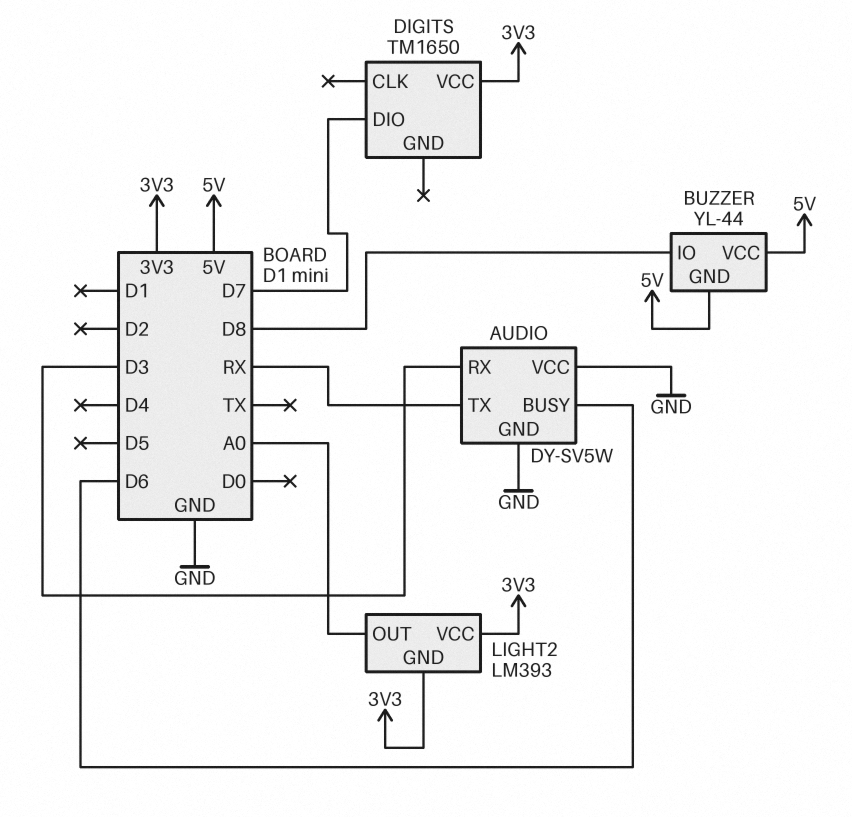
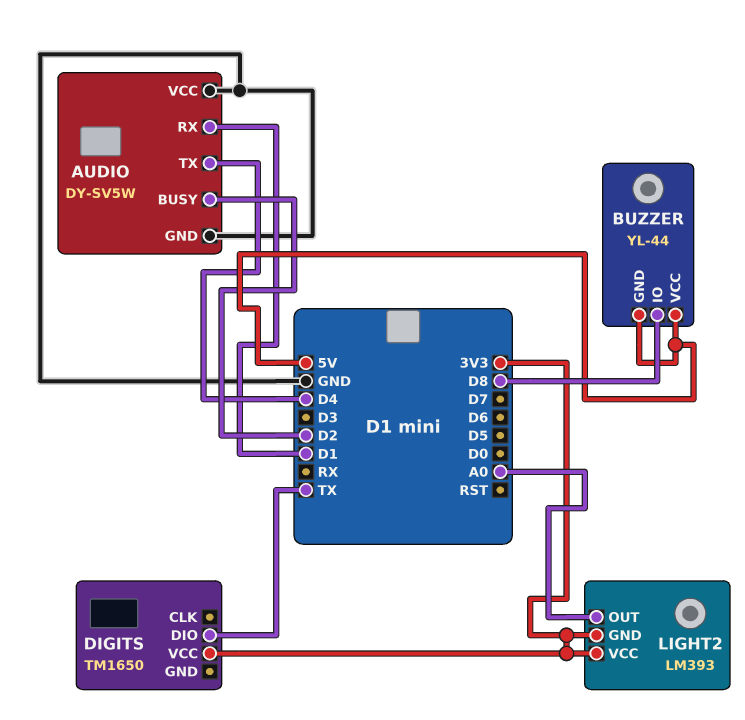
AUDIO pin BUSY: D6 -> D2
AUDIO pin RX: D3 -> D1
AUDIO pin TX: RX -> D4
DIGITS pin DIO: D7 -> TX

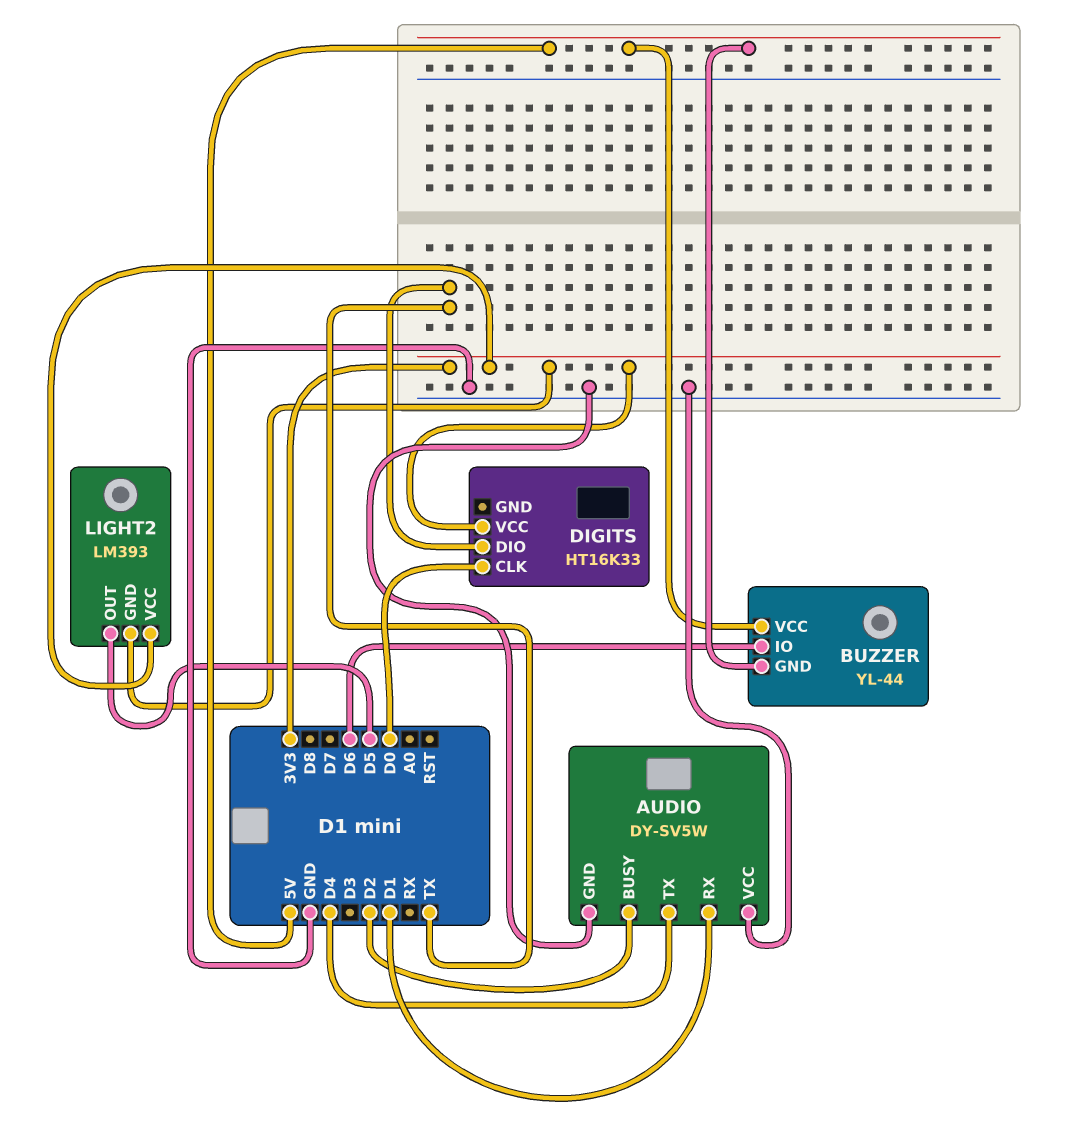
BUZZER pin IO: D8 -> D6
DIGITS: TM1650 -> HT16K33
DIGITS pin CLK: none -> D0
LIGHT2 pin OUT: A0 -> D5

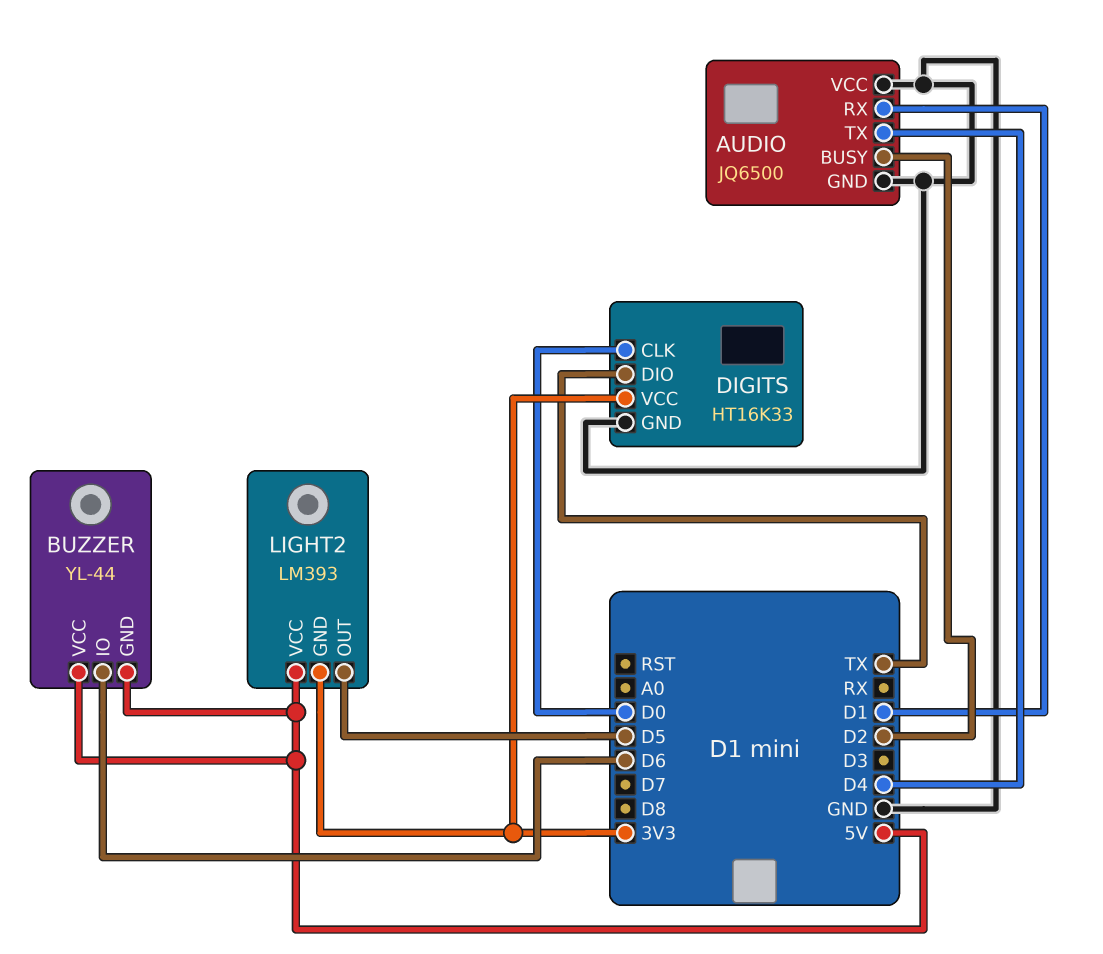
AUDIO: DY-SV5W -> JQ6500
DIGITS pin GND: none -> GND
LIGHT2 pin VCC: 3V3 -> 5V

